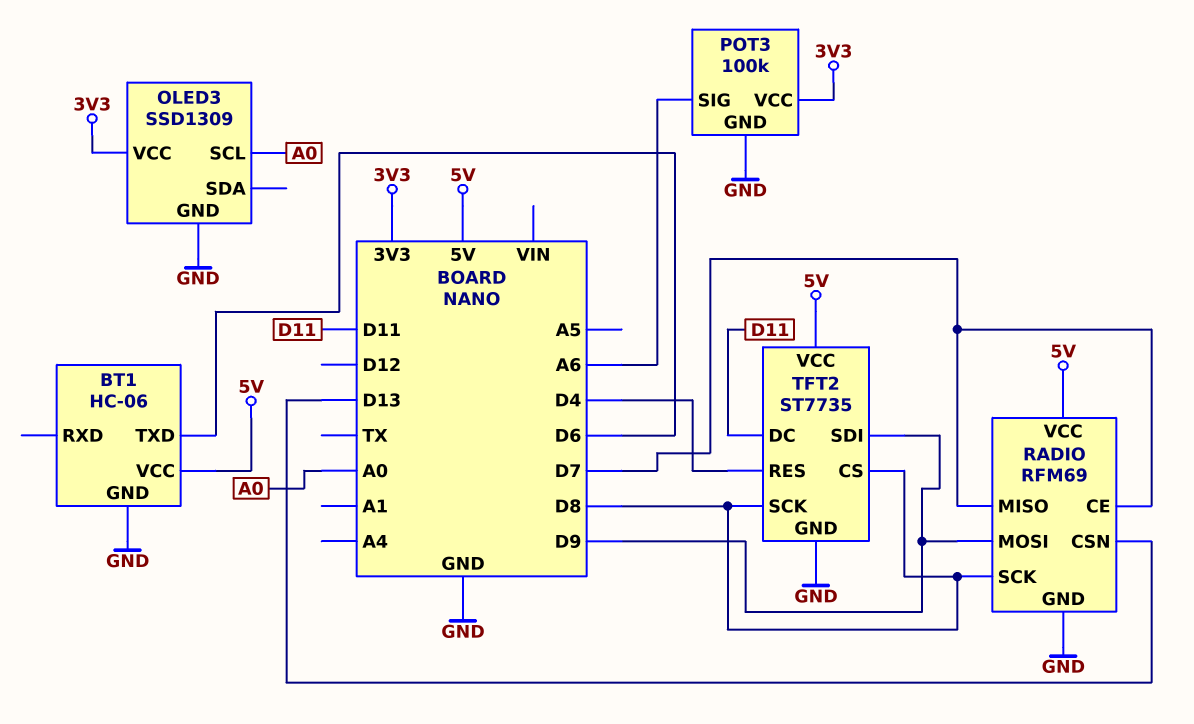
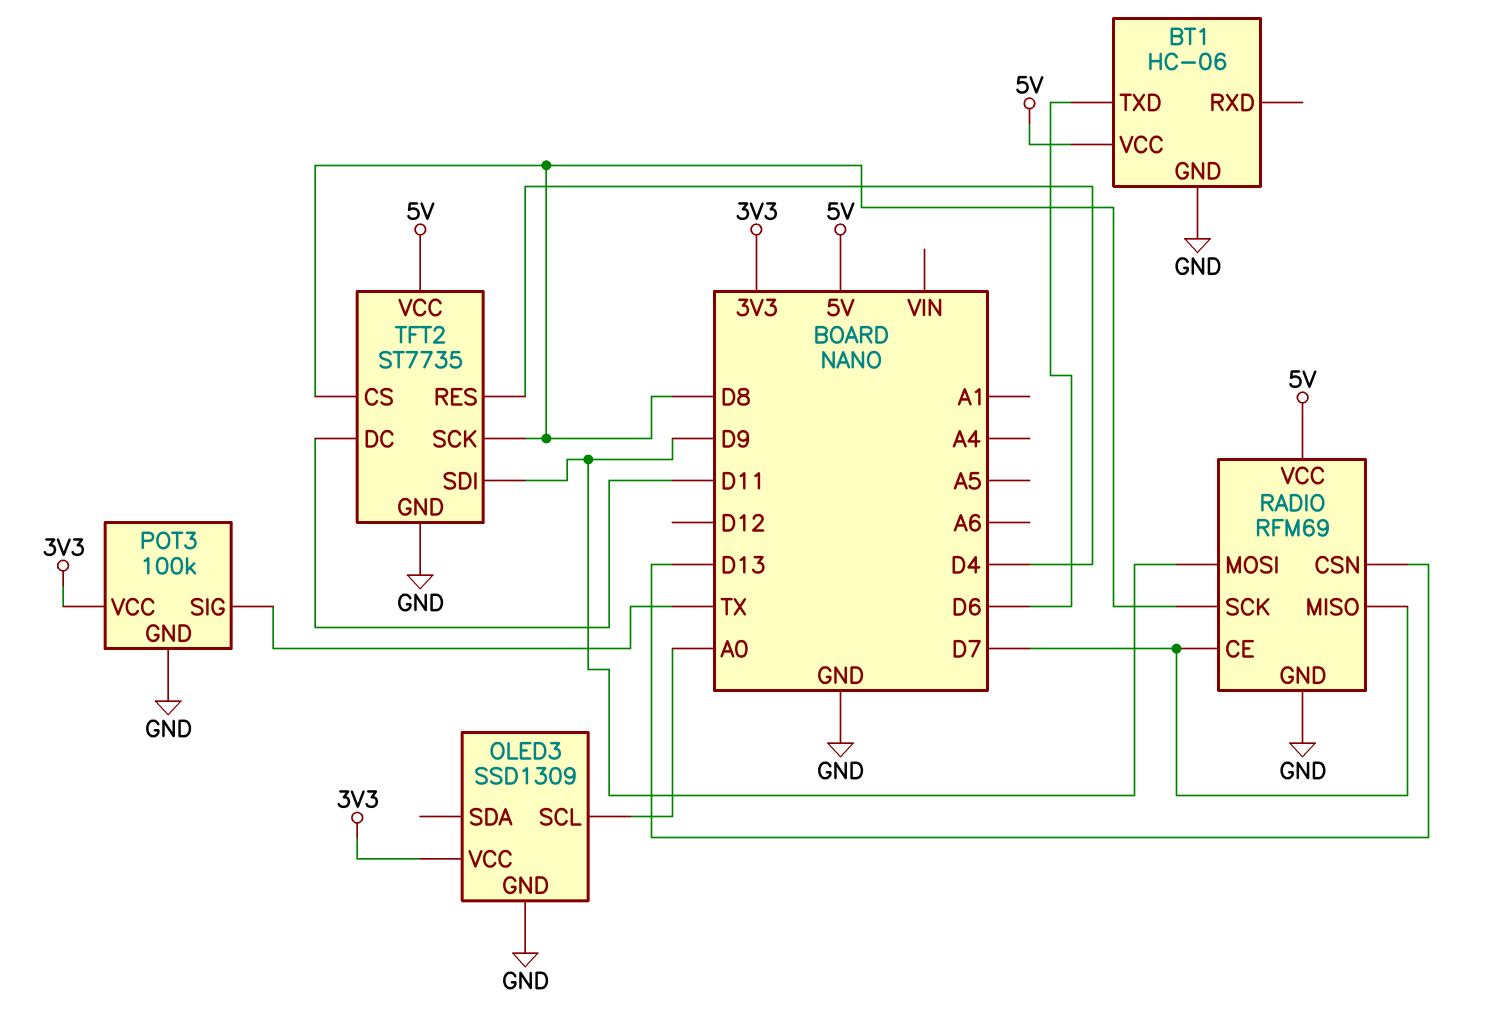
POT3 pin SIG: A6 -> TX

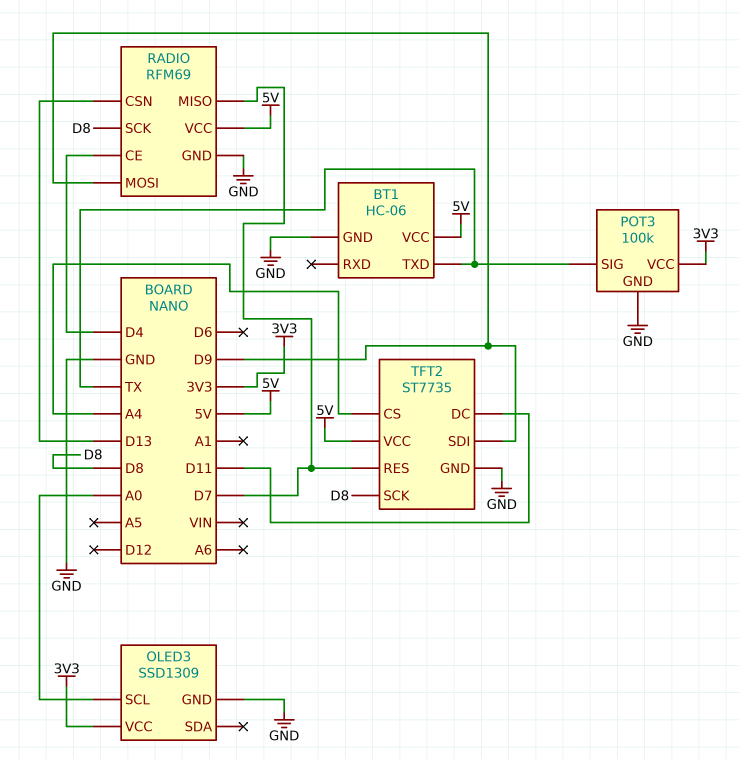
BT1 pin TXD: D6 -> TX
RADIO pin CE: D7 -> D4
TFT2 pin CS: D8 -> A4
TFT2 pin RES: D4 -> D7

